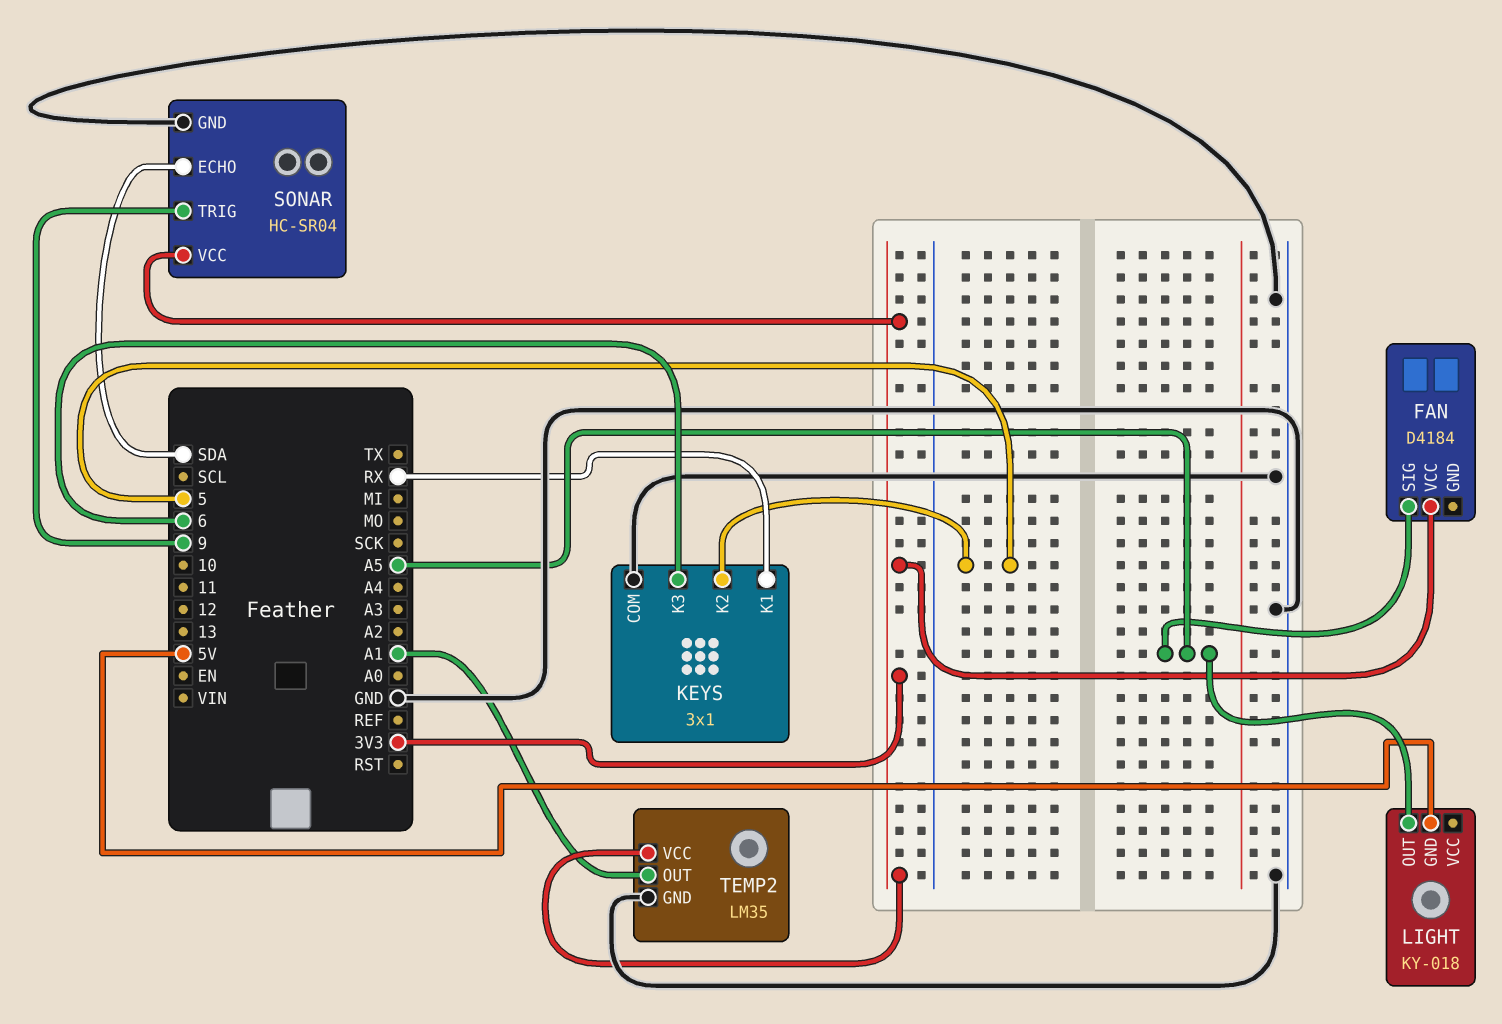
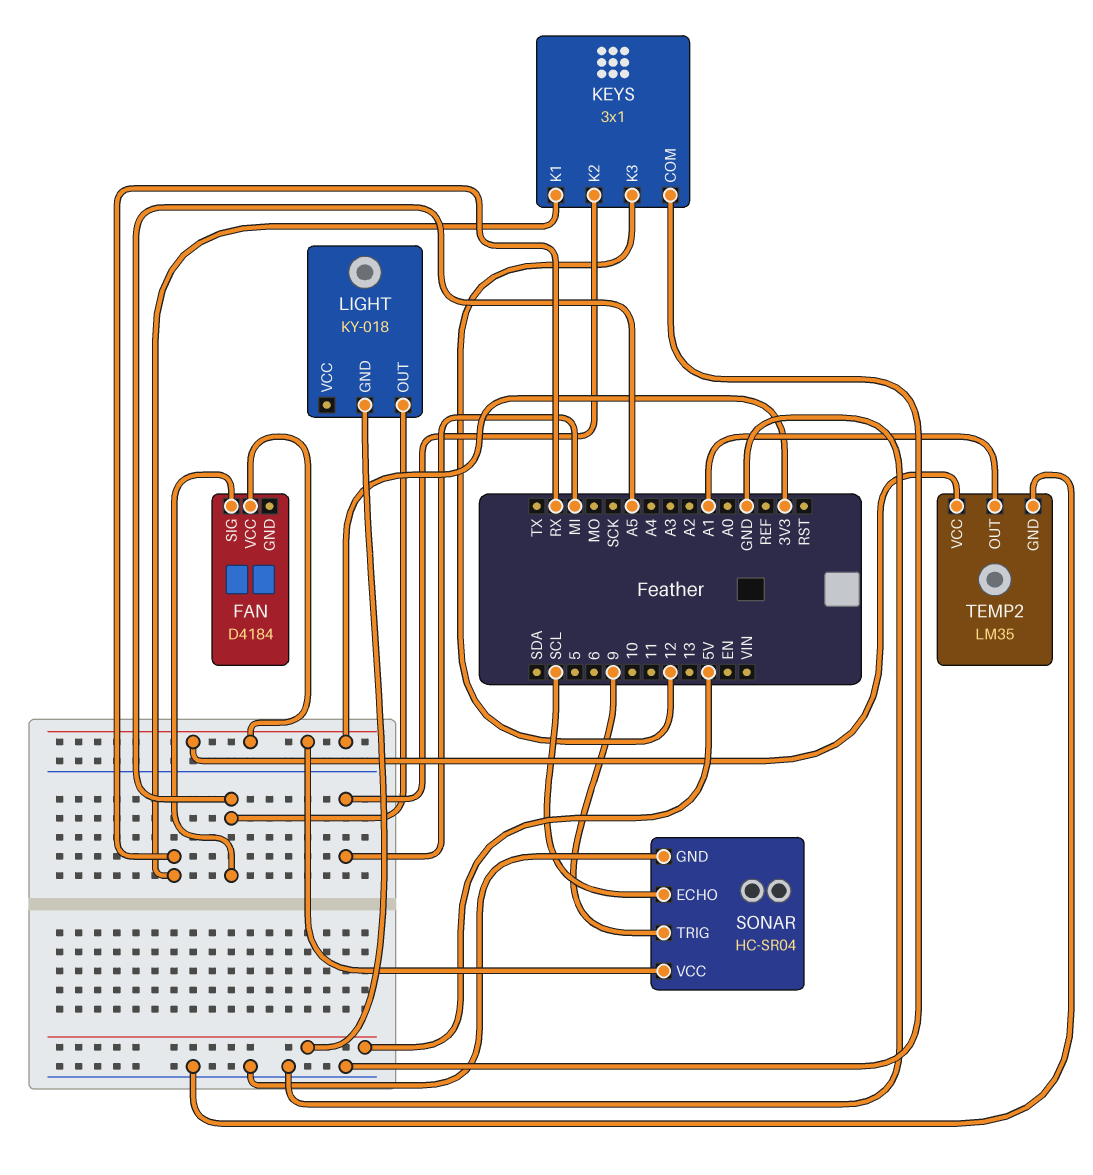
KEYS pin K2: 5 -> MI
KEYS pin K3: 6 -> 12
SONAR pin ECHO: SDA -> SCL

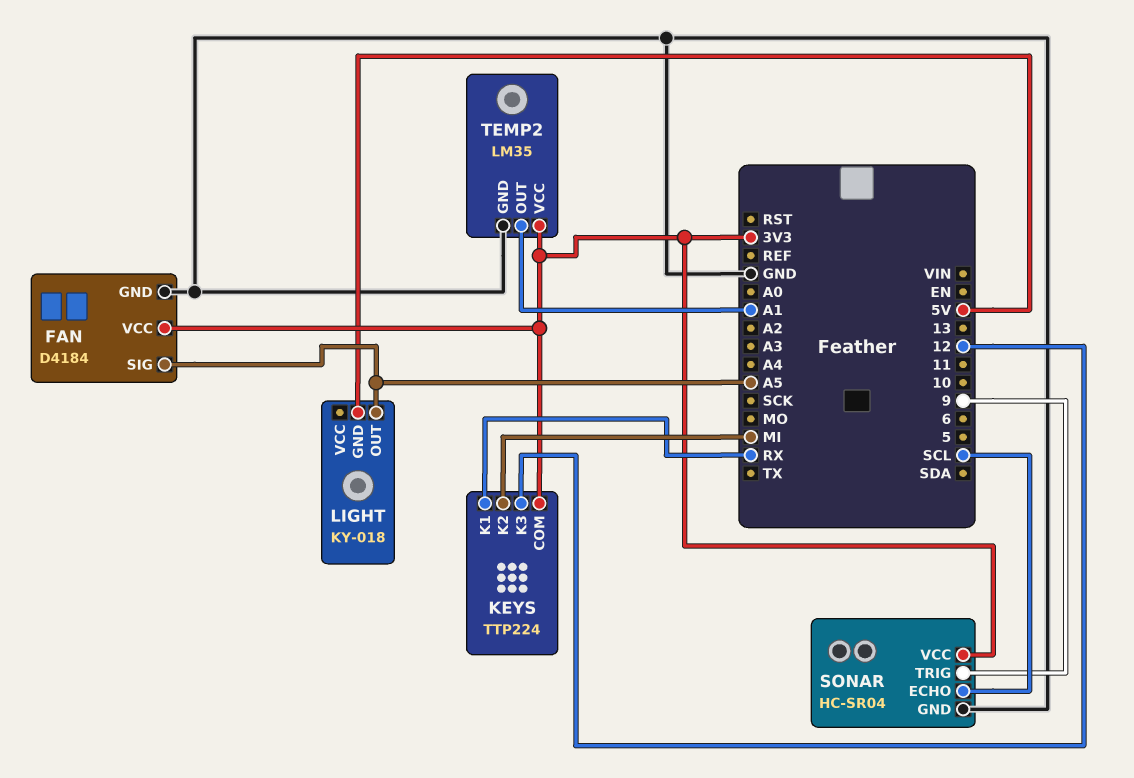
FAN pin GND: none -> GND
KEYS: 3x1 -> TTP224
KEYS pin COM: GND -> 3V3

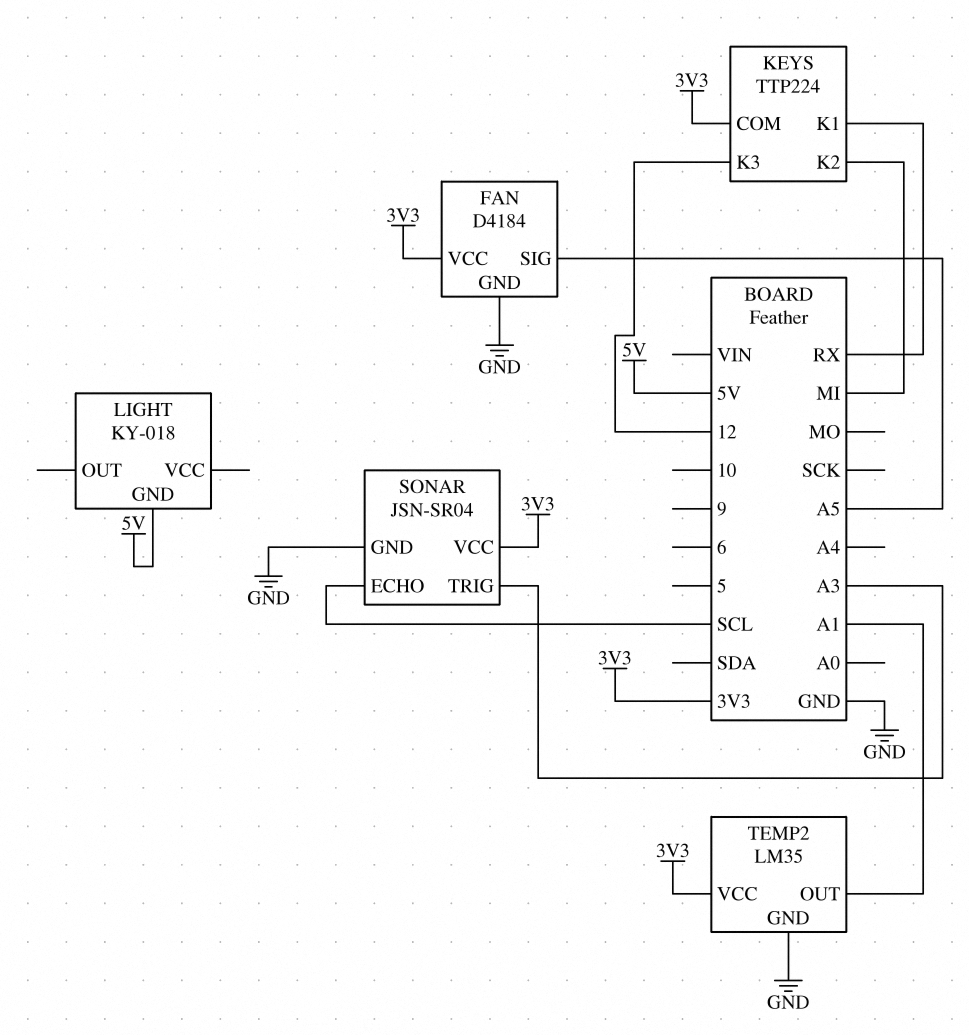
LIGHT pin OUT: A5 -> none
SONAR: HC-SR04 -> JSN-SR04
SONAR pin TRIG: 9 -> A3

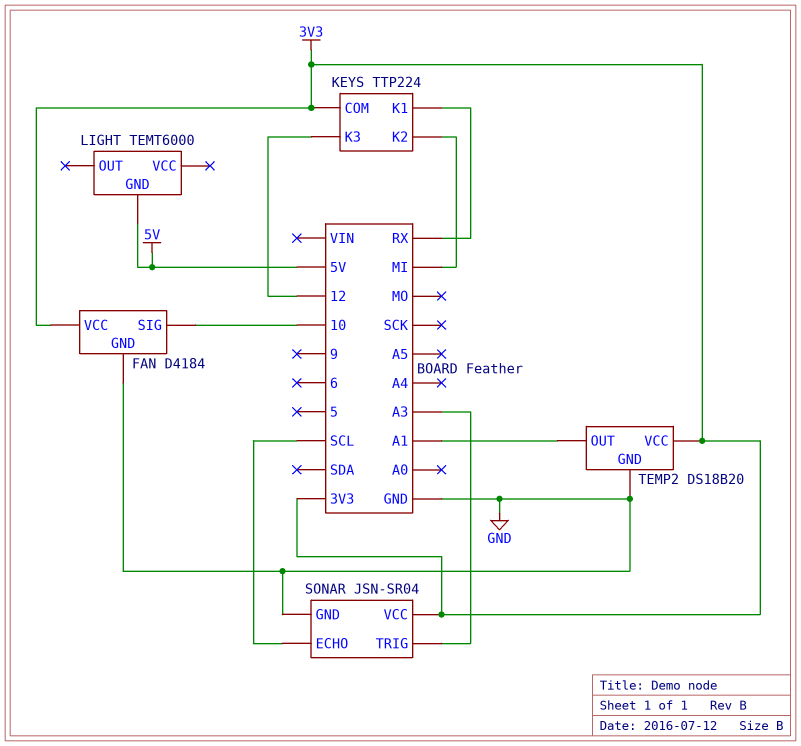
FAN pin SIG: A5 -> 10
LIGHT: KY-018 -> TEMT6000
TEMP2: LM35 -> DS18B20

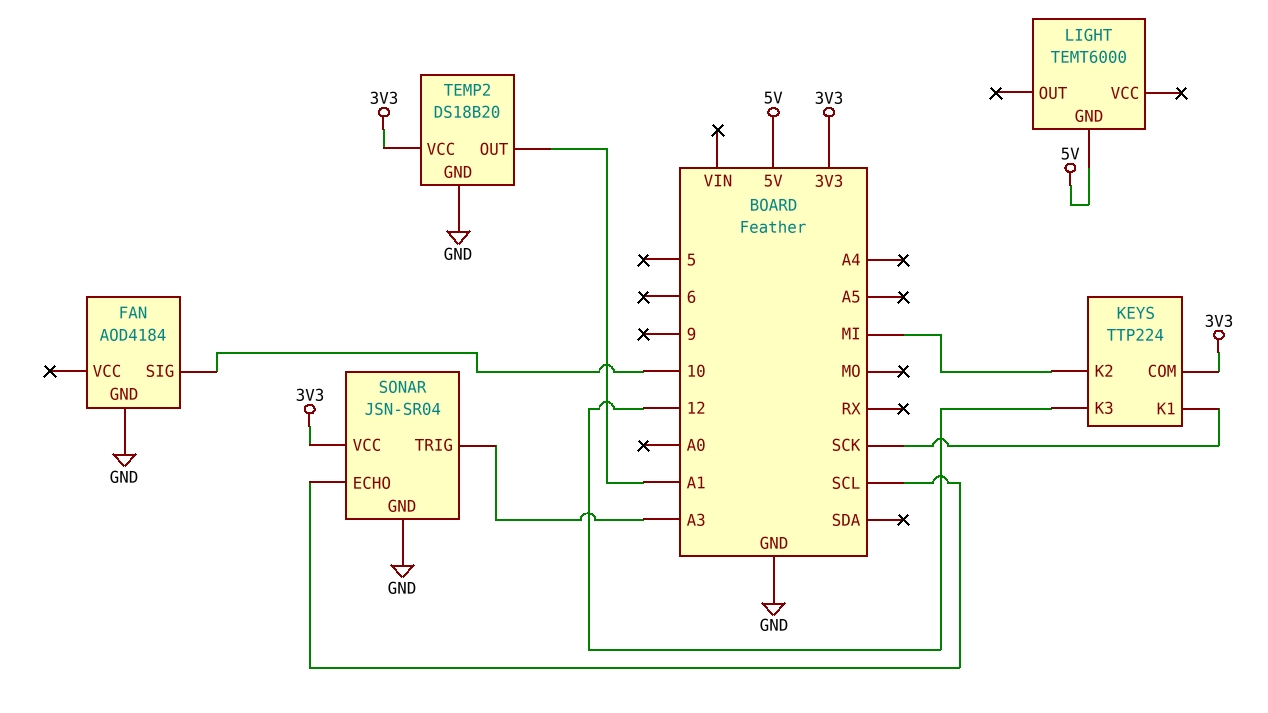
FAN: D4184 -> AOD4184
FAN pin VCC: 3V3 -> none
KEYS pin K1: RX -> SCK

